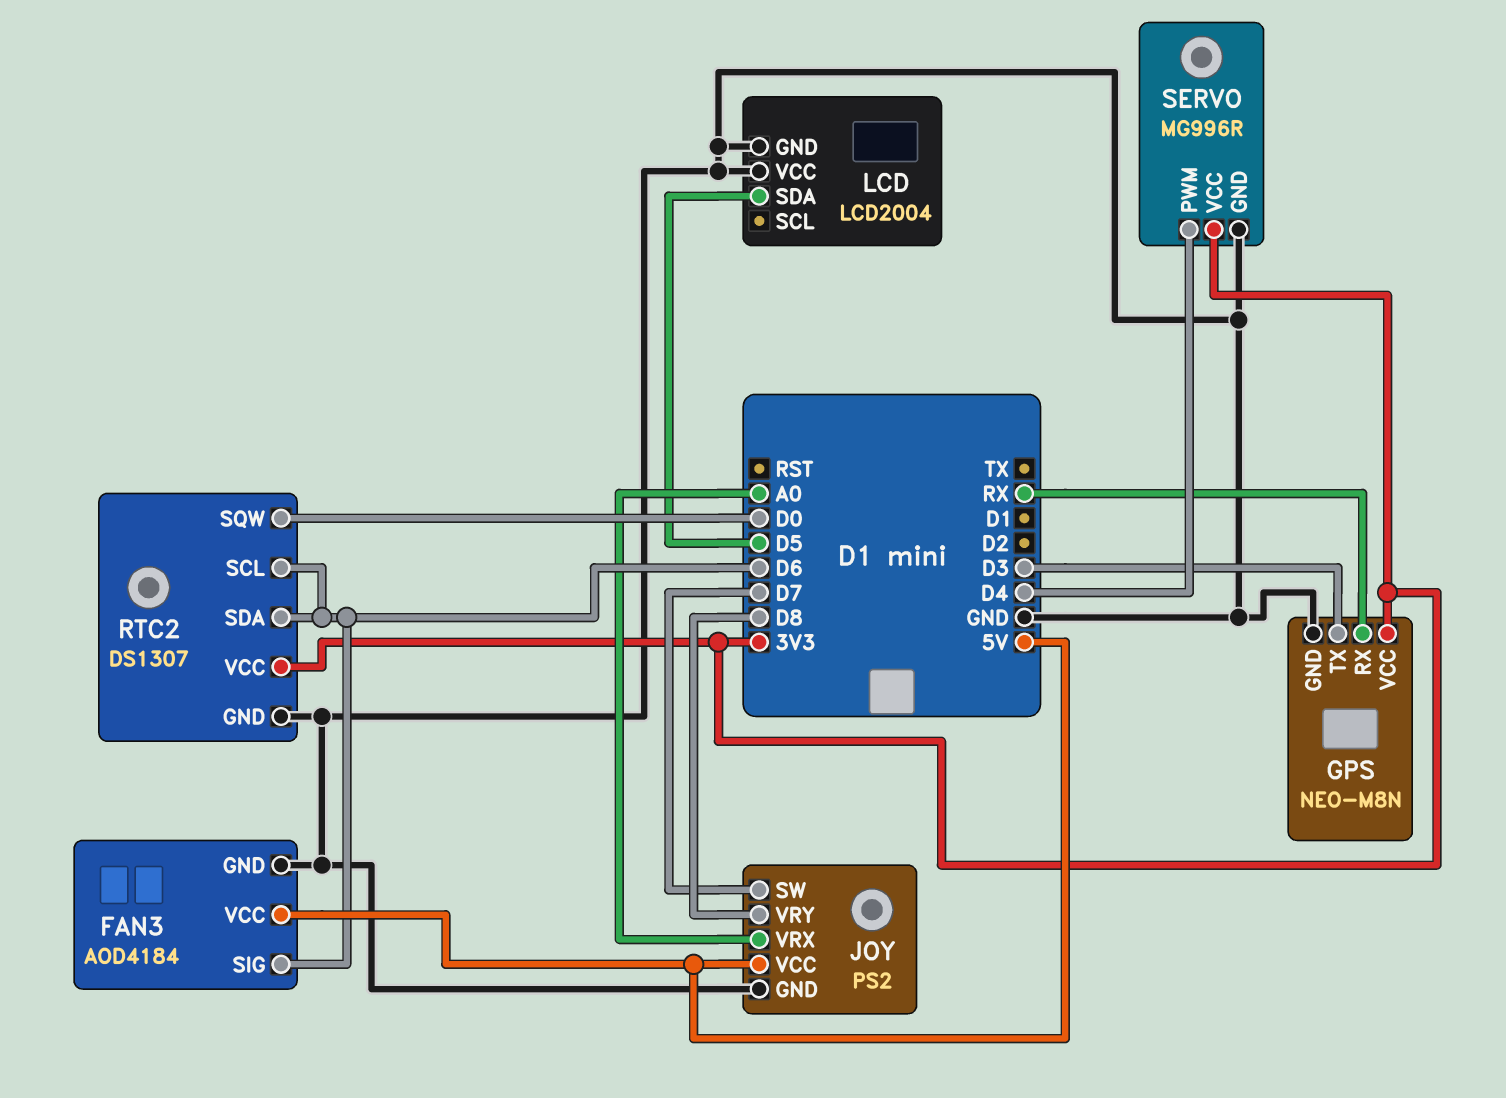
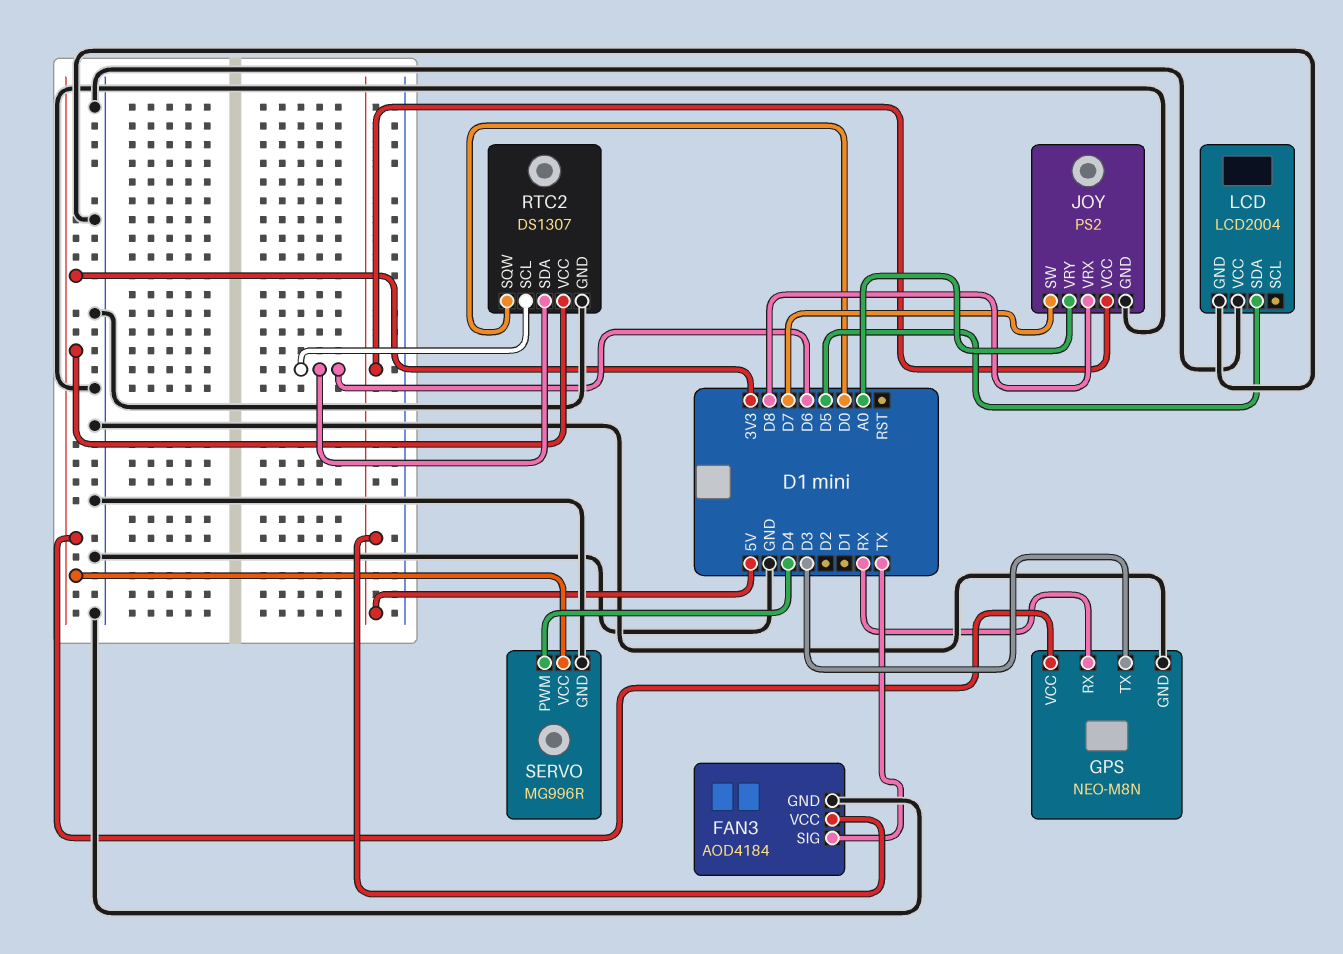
FAN3 pin SIG: D6 -> TX
JOY pin VRX: A0 -> D8
JOY pin VRY: D8 -> A0

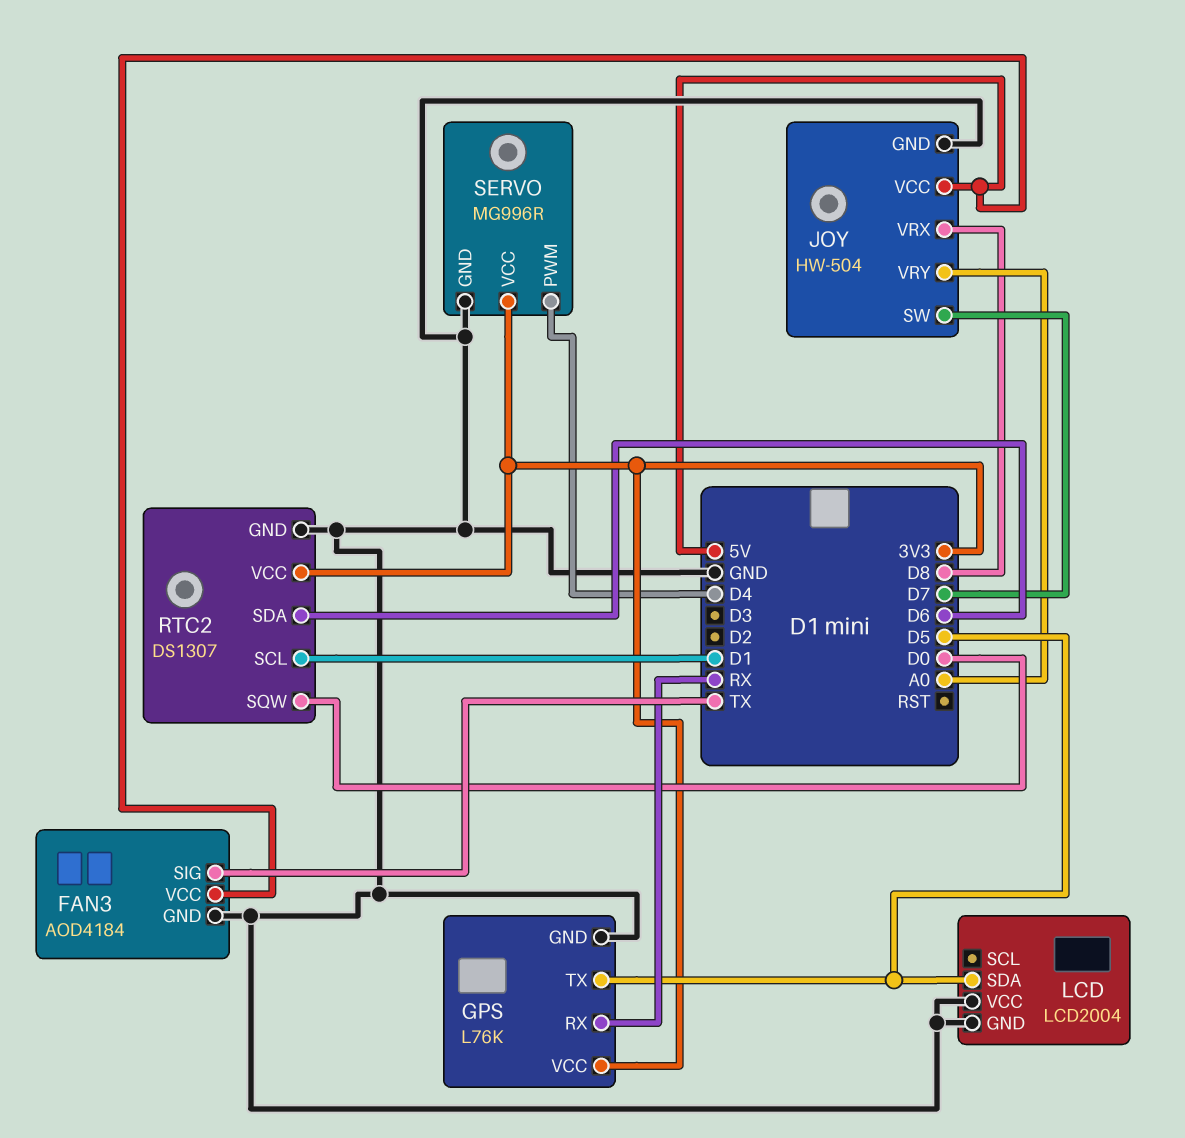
GPS: NEO-M8N -> L76K
GPS pin TX: D3 -> D5
JOY: PS2 -> HW-504
RTC2 pin SCL: D6 -> D1

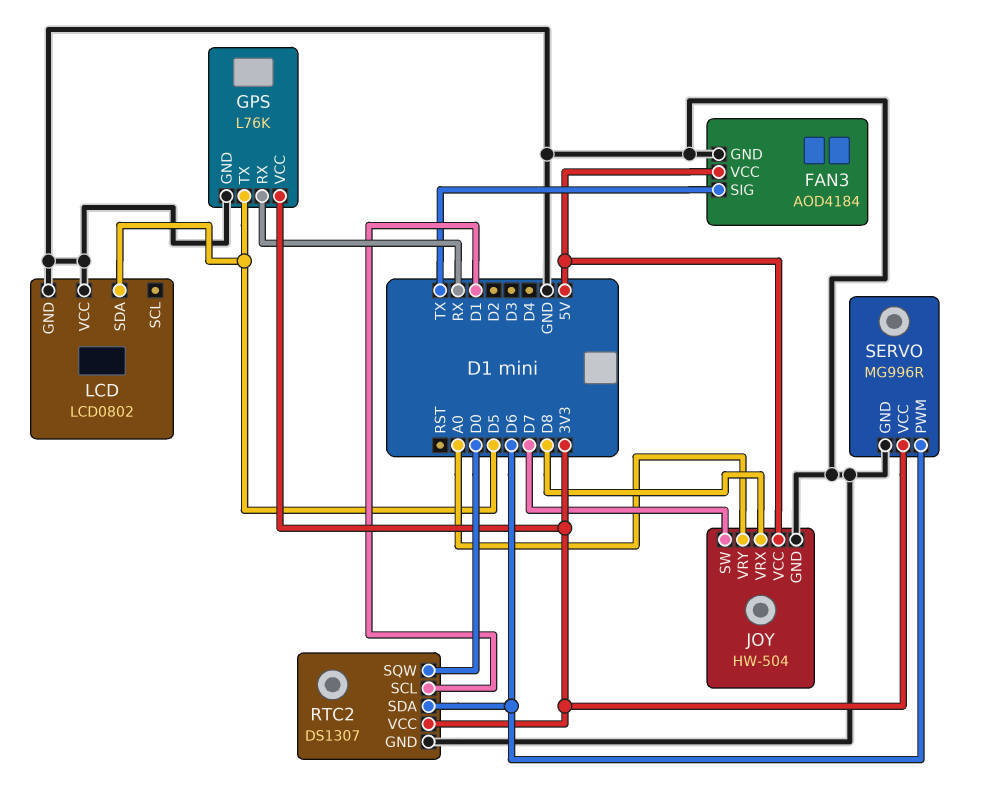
LCD: LCD2004 -> LCD0802
SERVO pin PWM: D4 -> D6

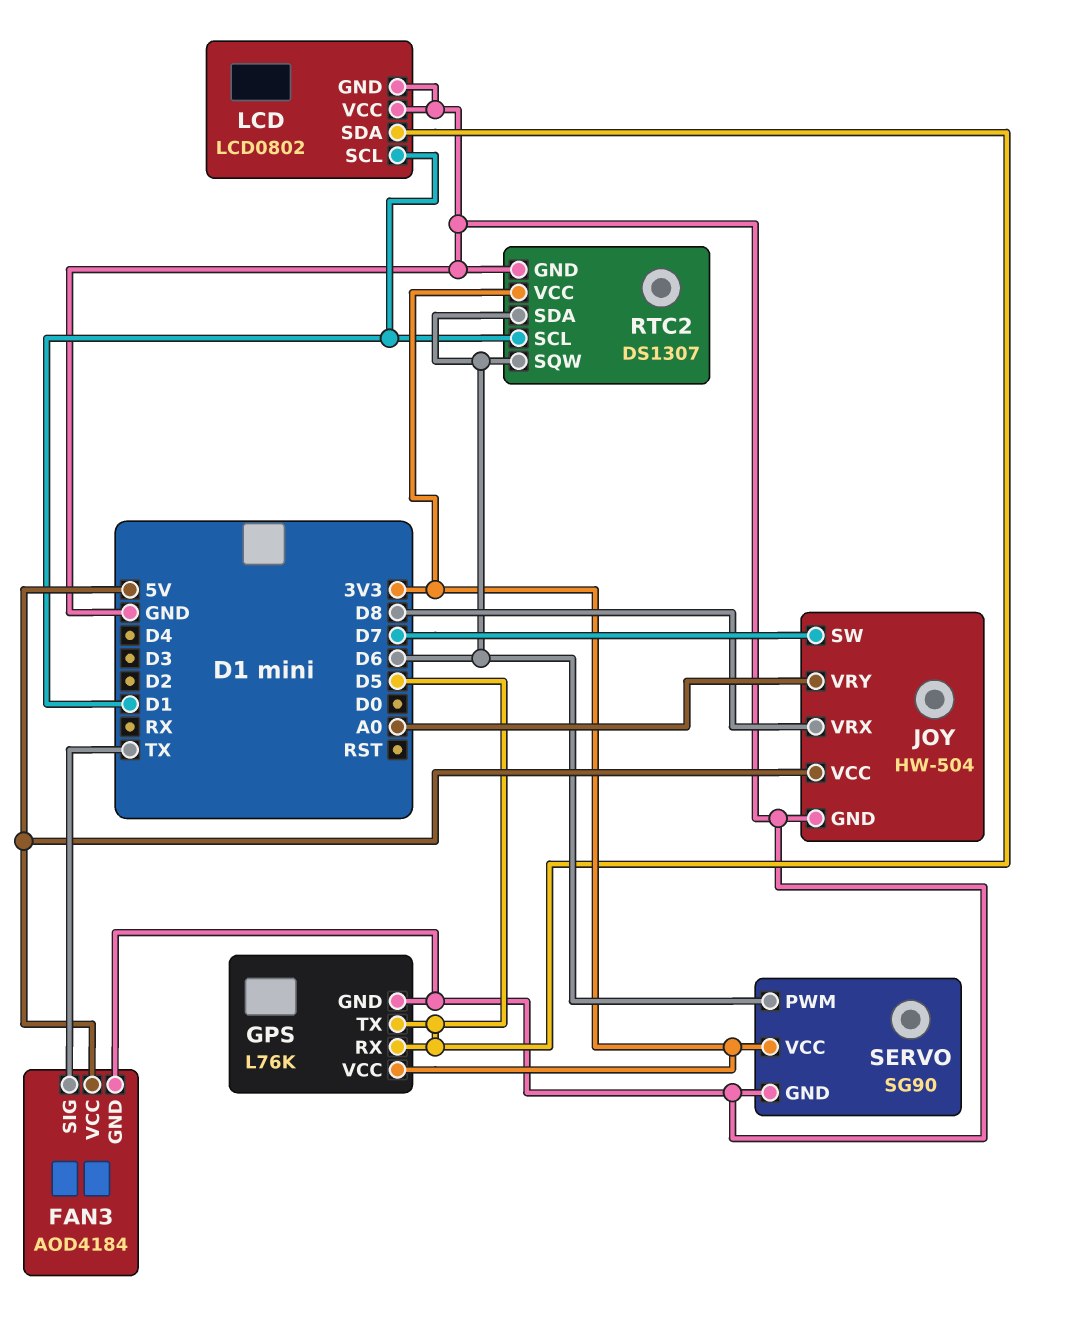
GPS pin RX: RX -> D5
LCD pin SCL: none -> D1
RTC2 pin SQW: D0 -> D6
SERVO: MG996R -> SG90

